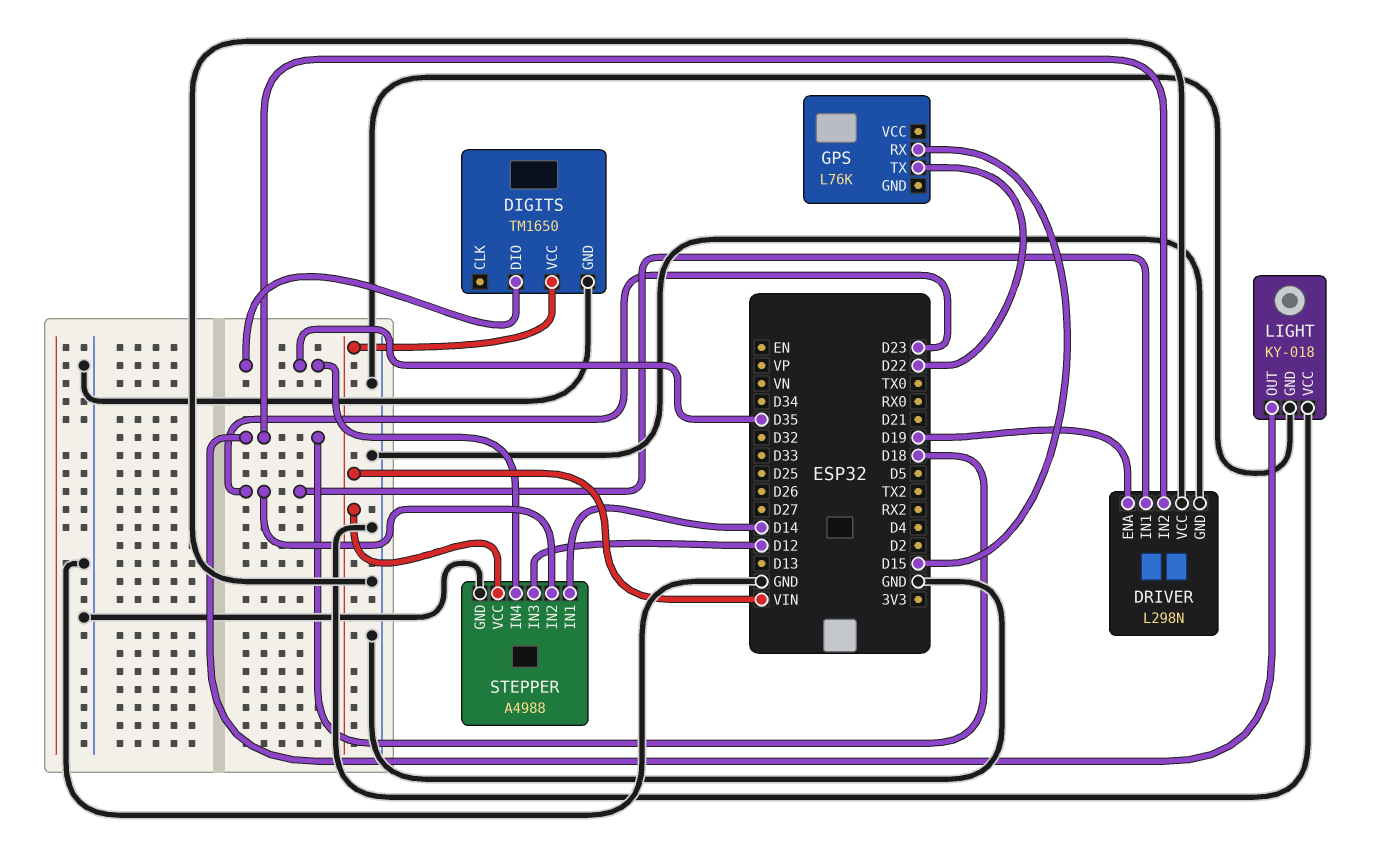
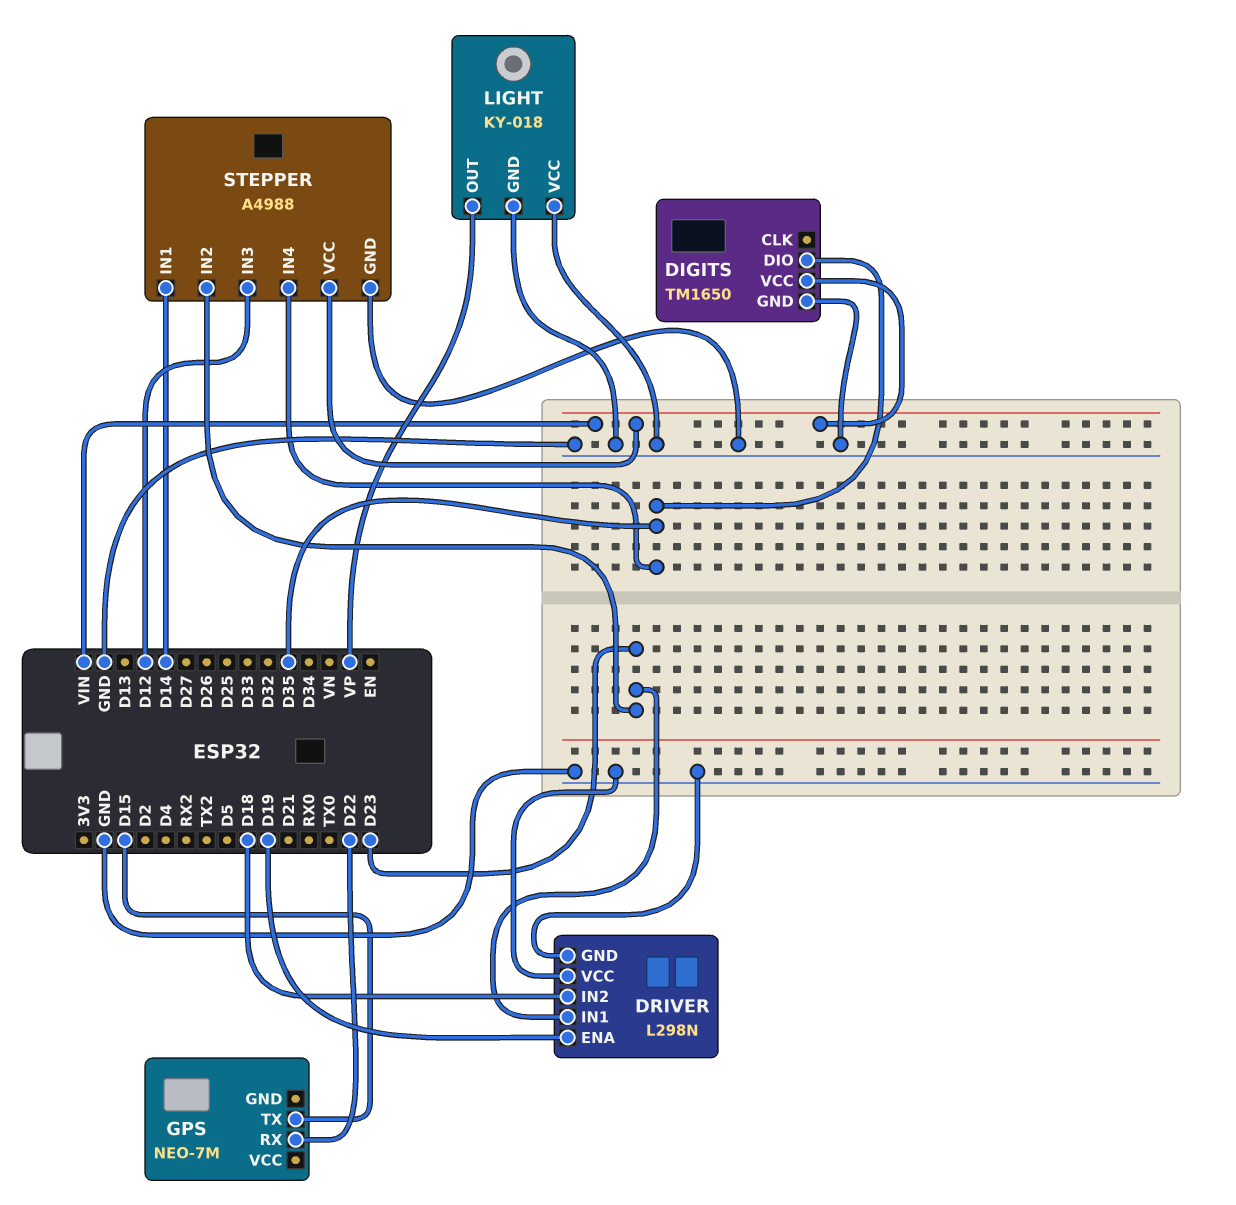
GPS: L76K -> NEO-7M
GPS pin RX: D15 -> D22
GPS pin TX: D22 -> D15
LIGHT pin OUT: D18 -> VP

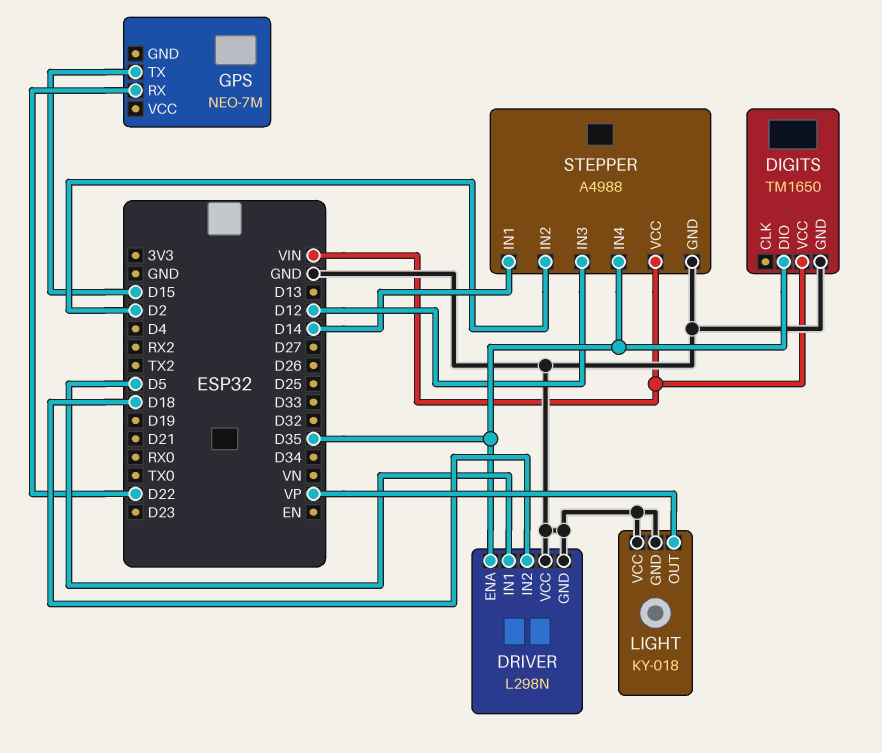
DRIVER pin ENA: D19 -> D35
DRIVER pin IN1: D23 -> D5
STEPPER pin IN2: D23 -> D2

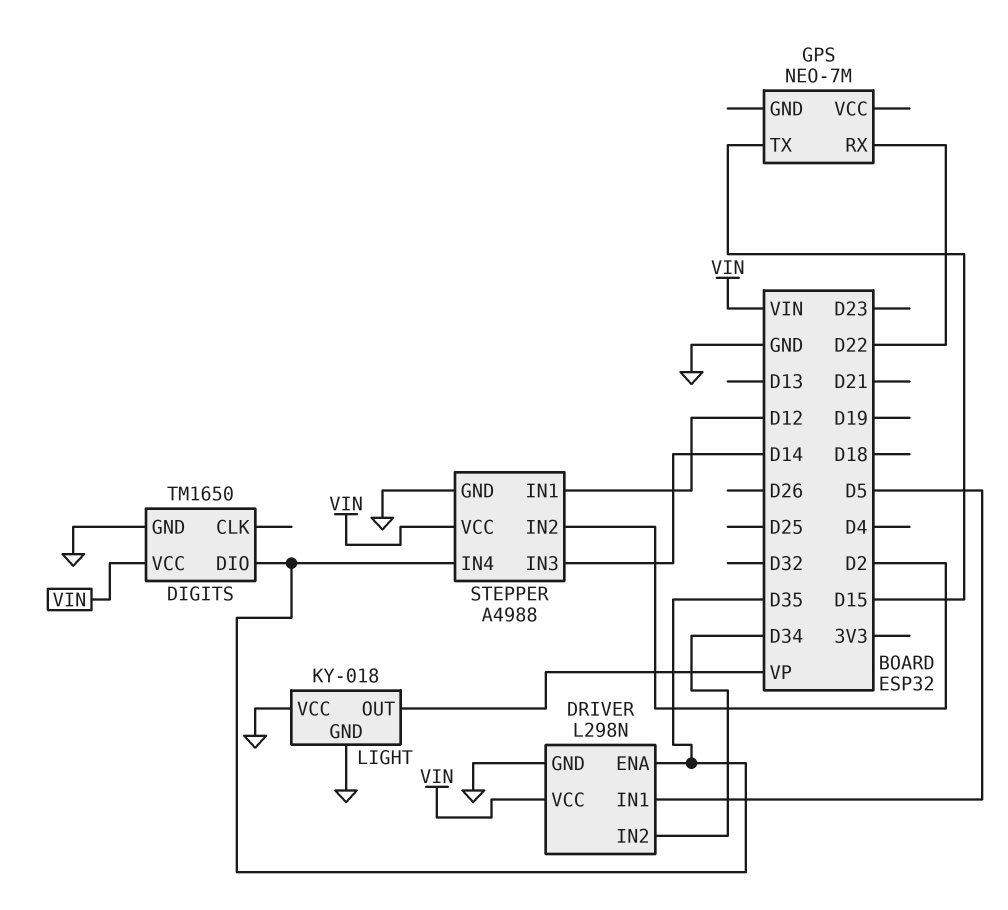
DRIVER pin IN2: D18 -> D34
DRIVER pin VCC: GND -> VIN
STEPPER pin IN1: D14 -> D12
STEPPER pin IN3: D12 -> D14

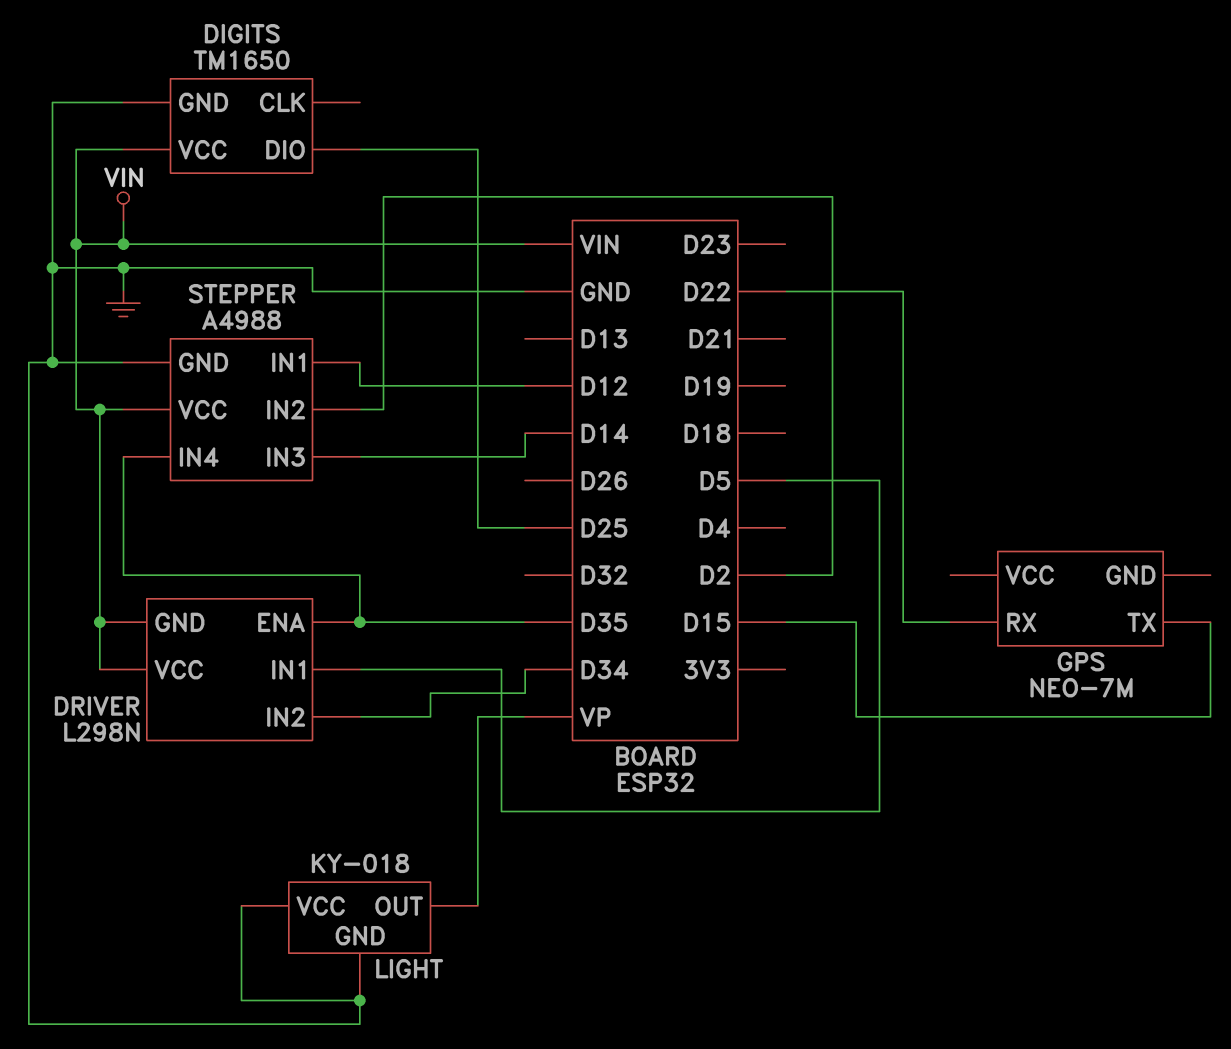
DIGITS pin DIO: D35 -> D25
DRIVER pin GND: GND -> VIN

